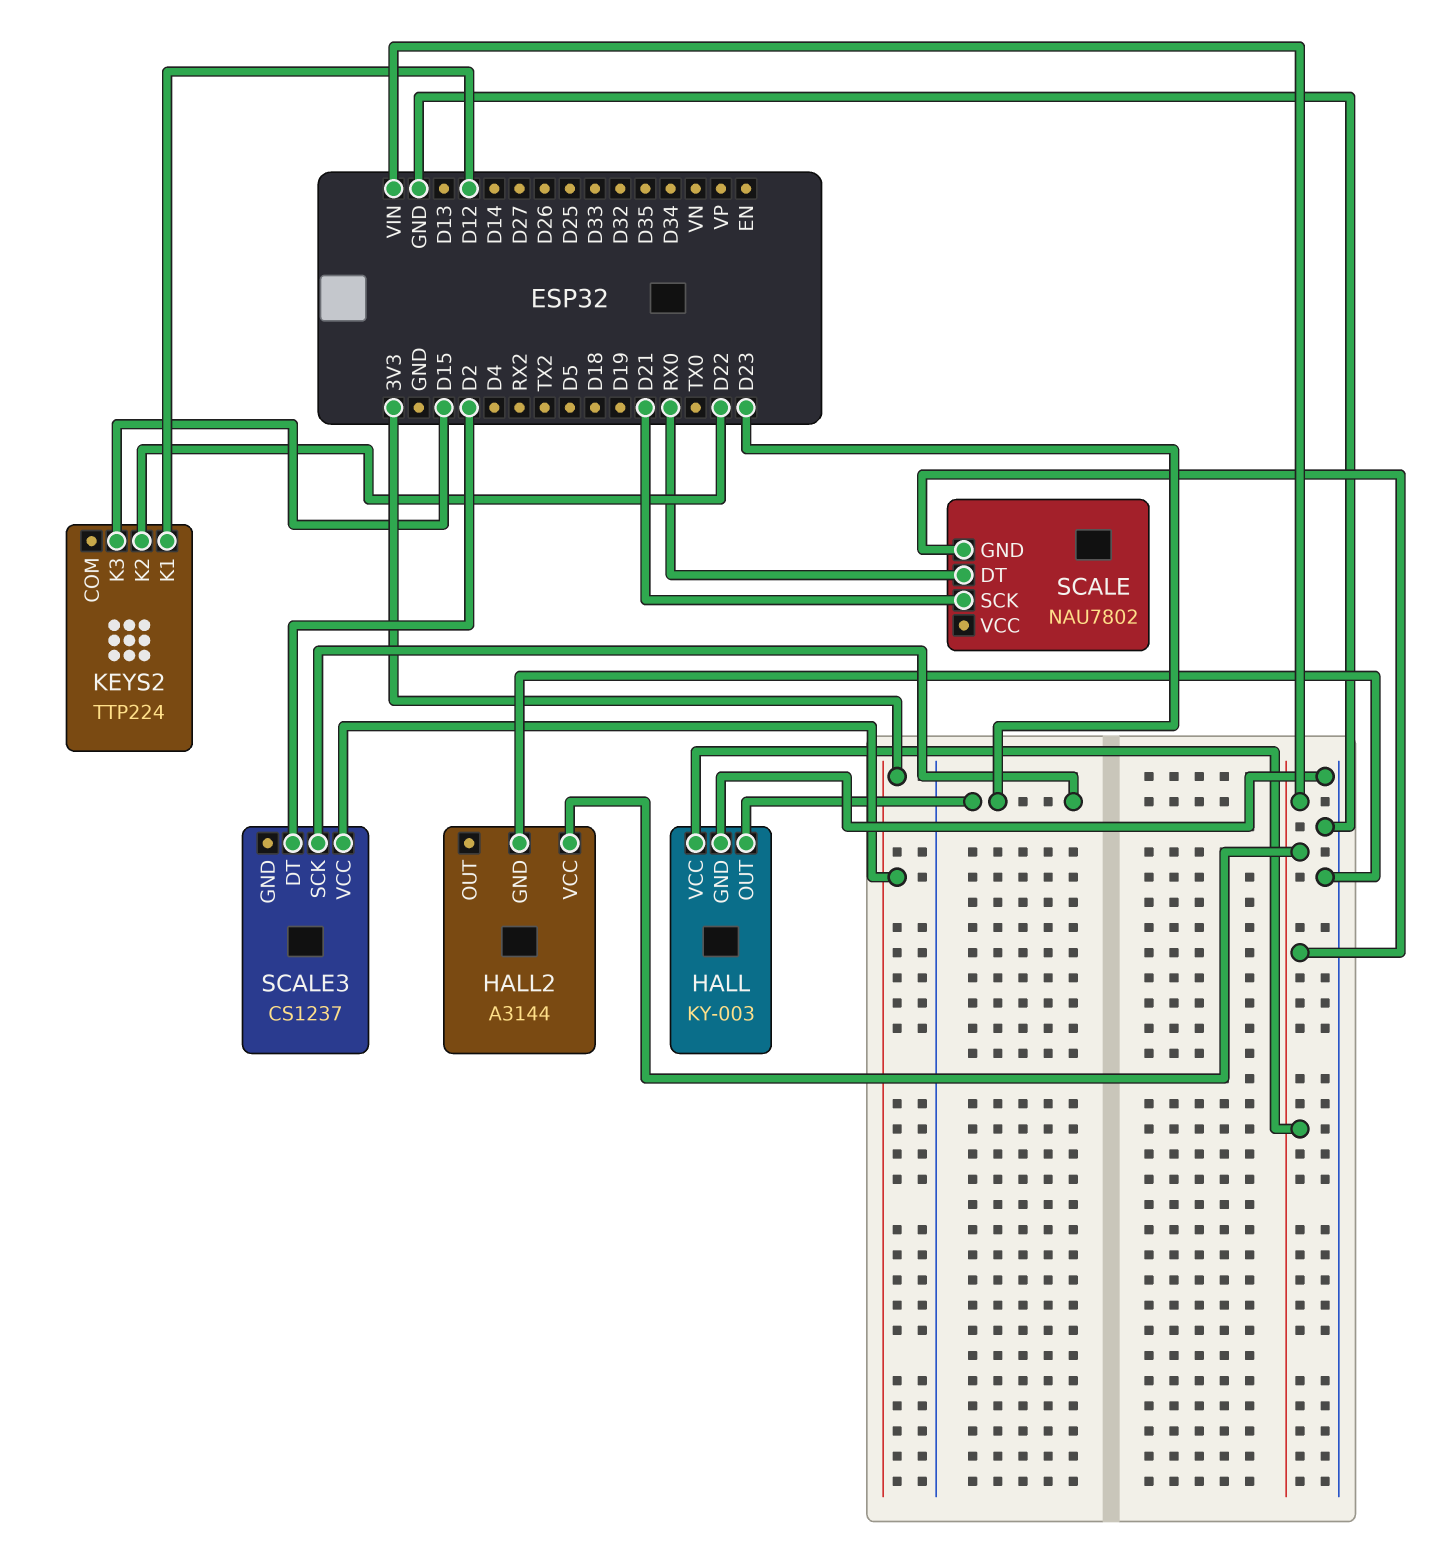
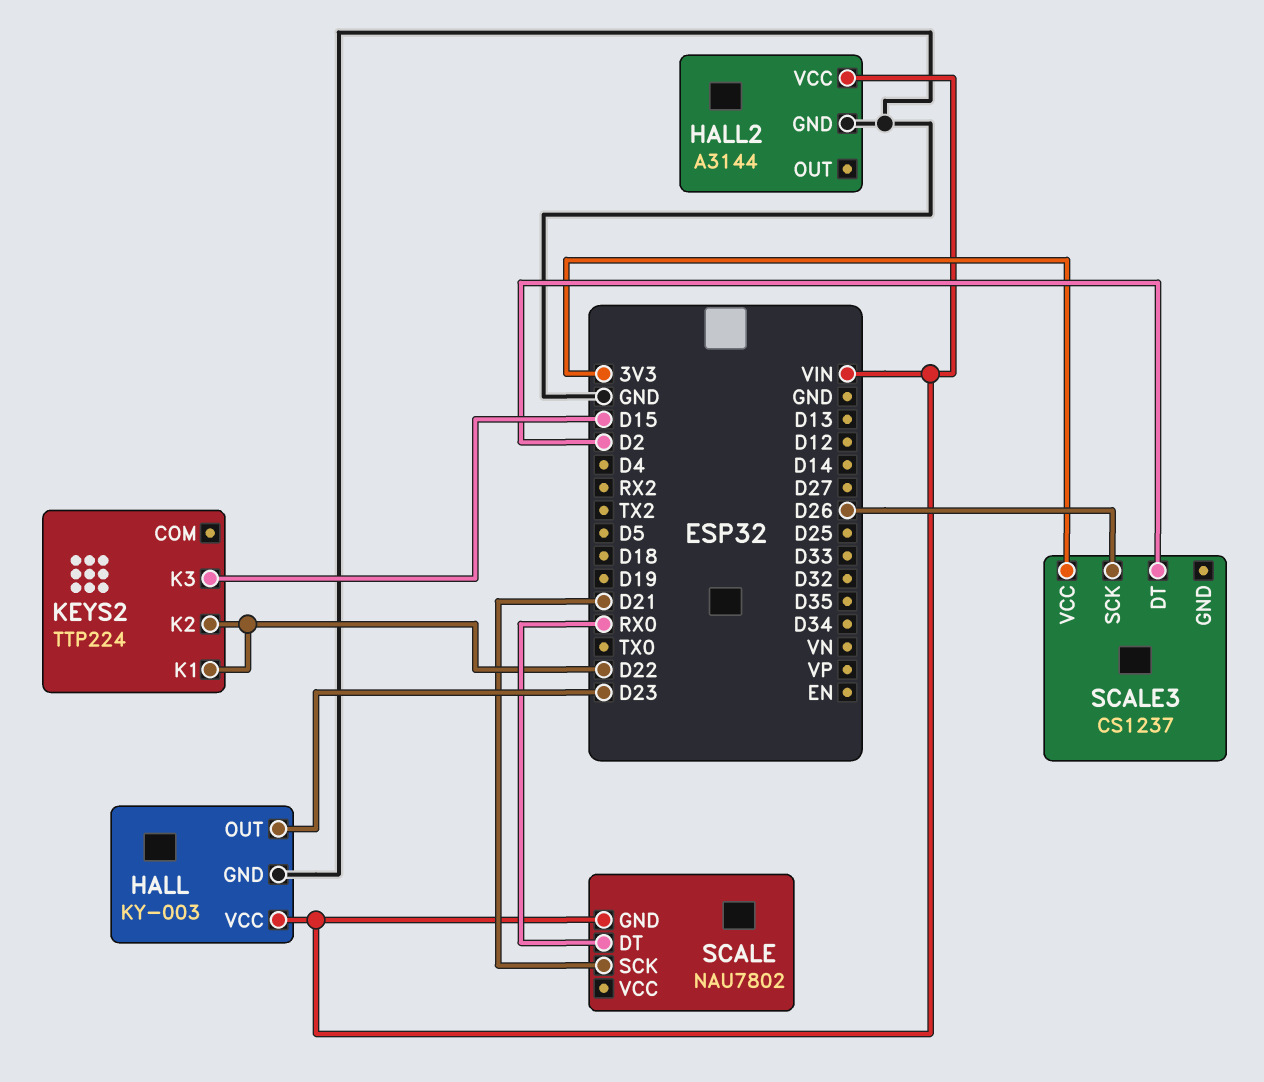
KEYS2 pin K1: D12 -> D22
SCALE3 pin SCK: D23 -> D26

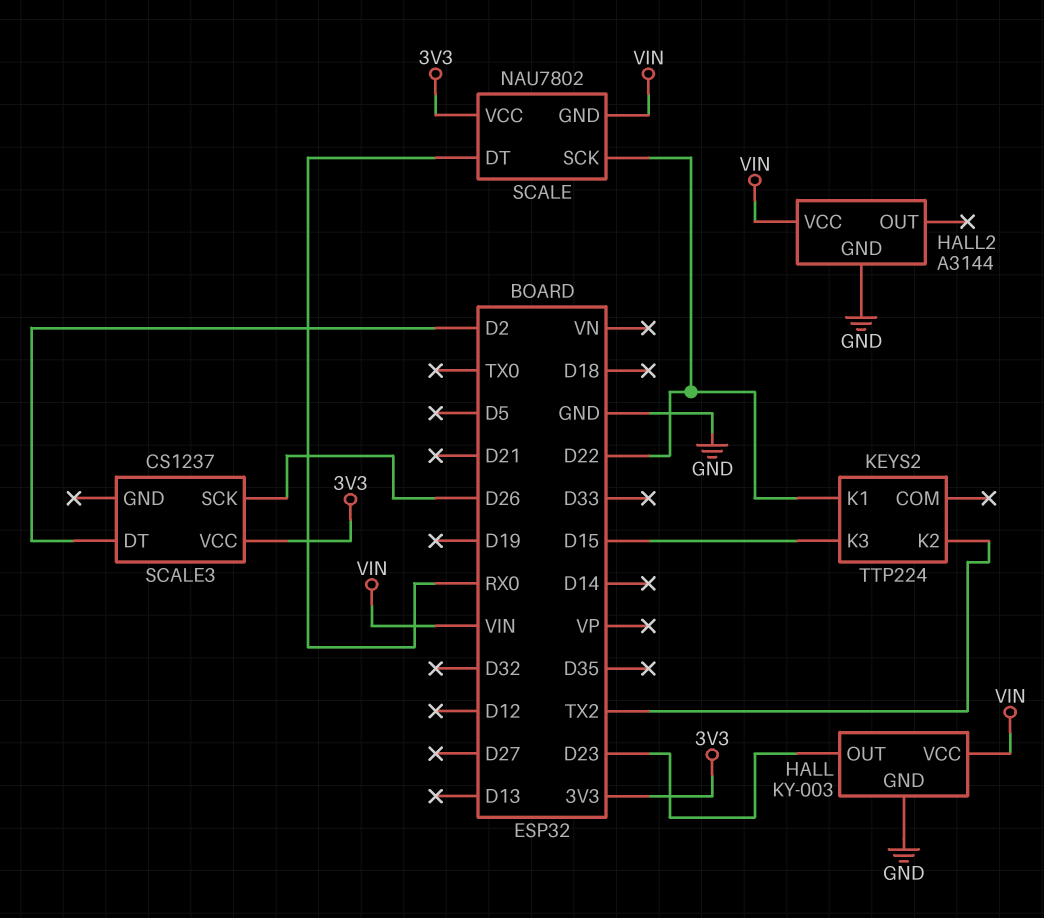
KEYS2 pin K2: D22 -> TX2
SCALE pin SCK: D21 -> D22
SCALE pin VCC: none -> 3V3

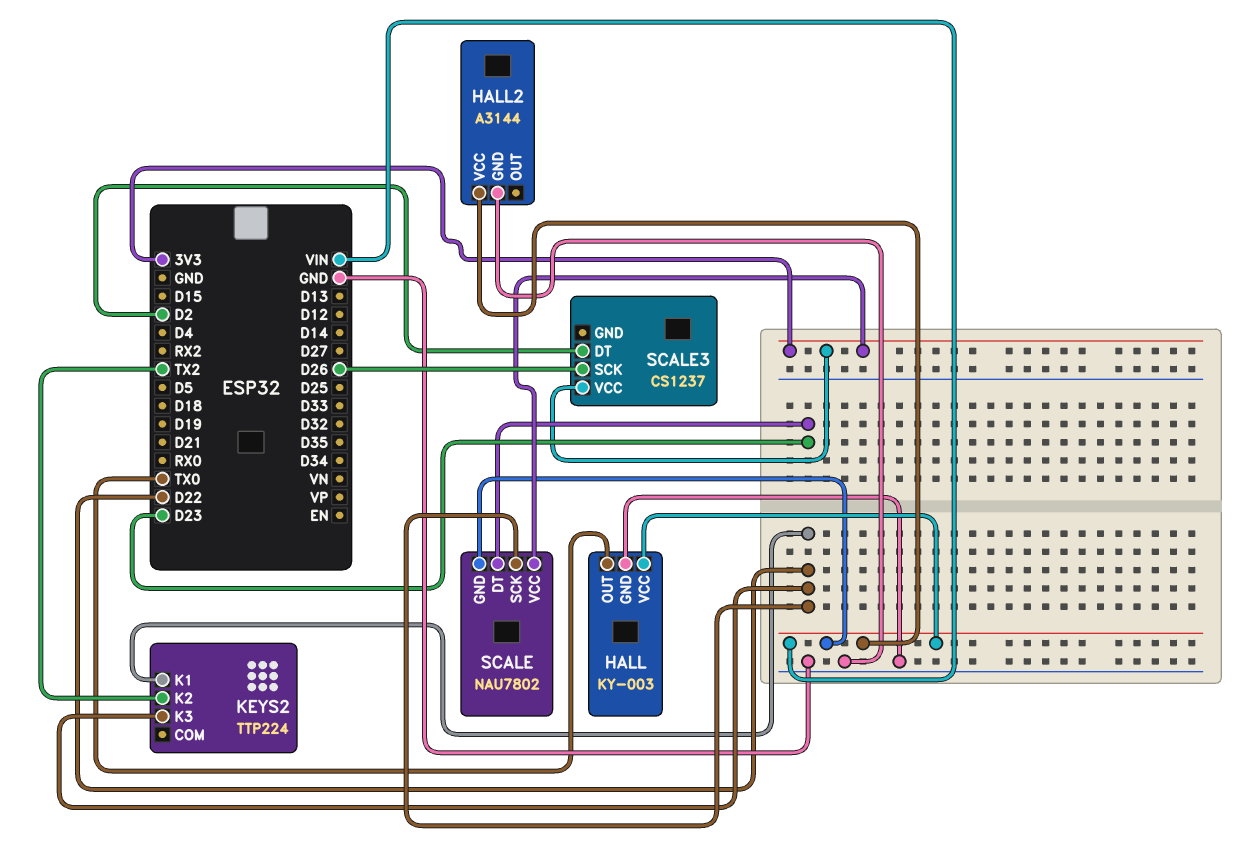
HALL pin OUT: D23 -> TX0
KEYS2 pin K3: D15 -> D22
SCALE pin DT: RX0 -> D23

